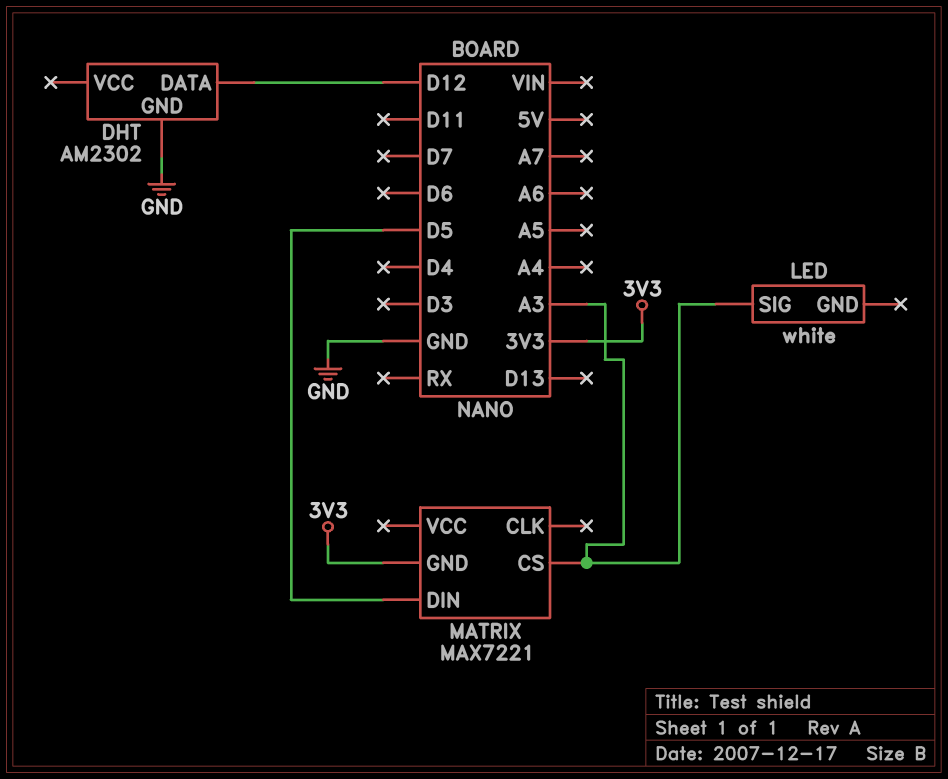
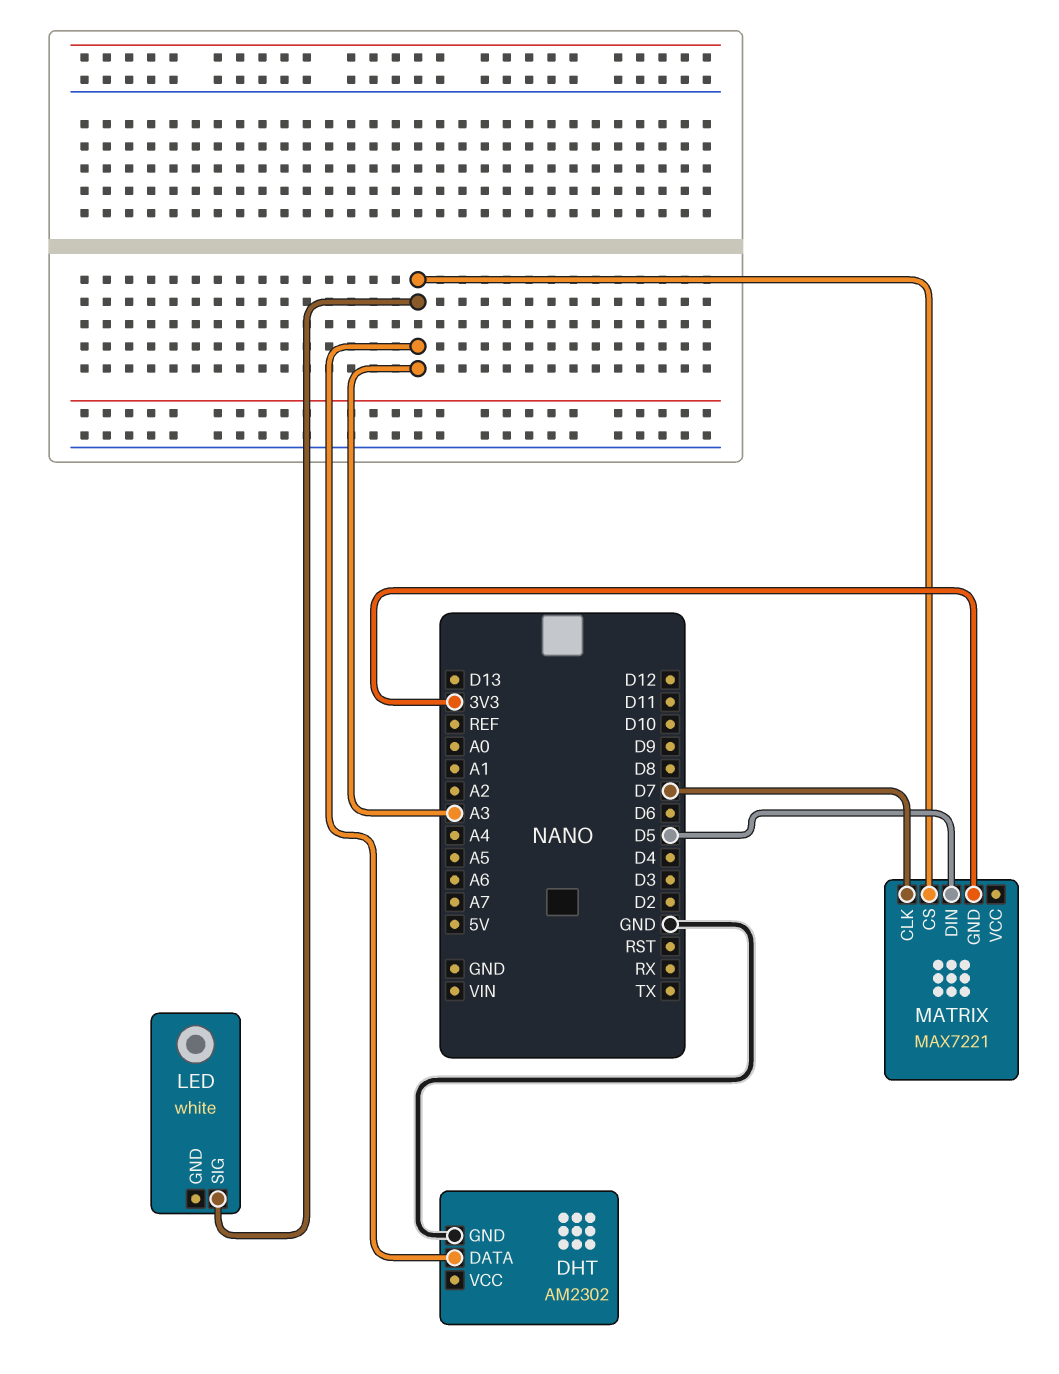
DHT pin DATA: D12 -> A3
MATRIX pin CLK: none -> D7

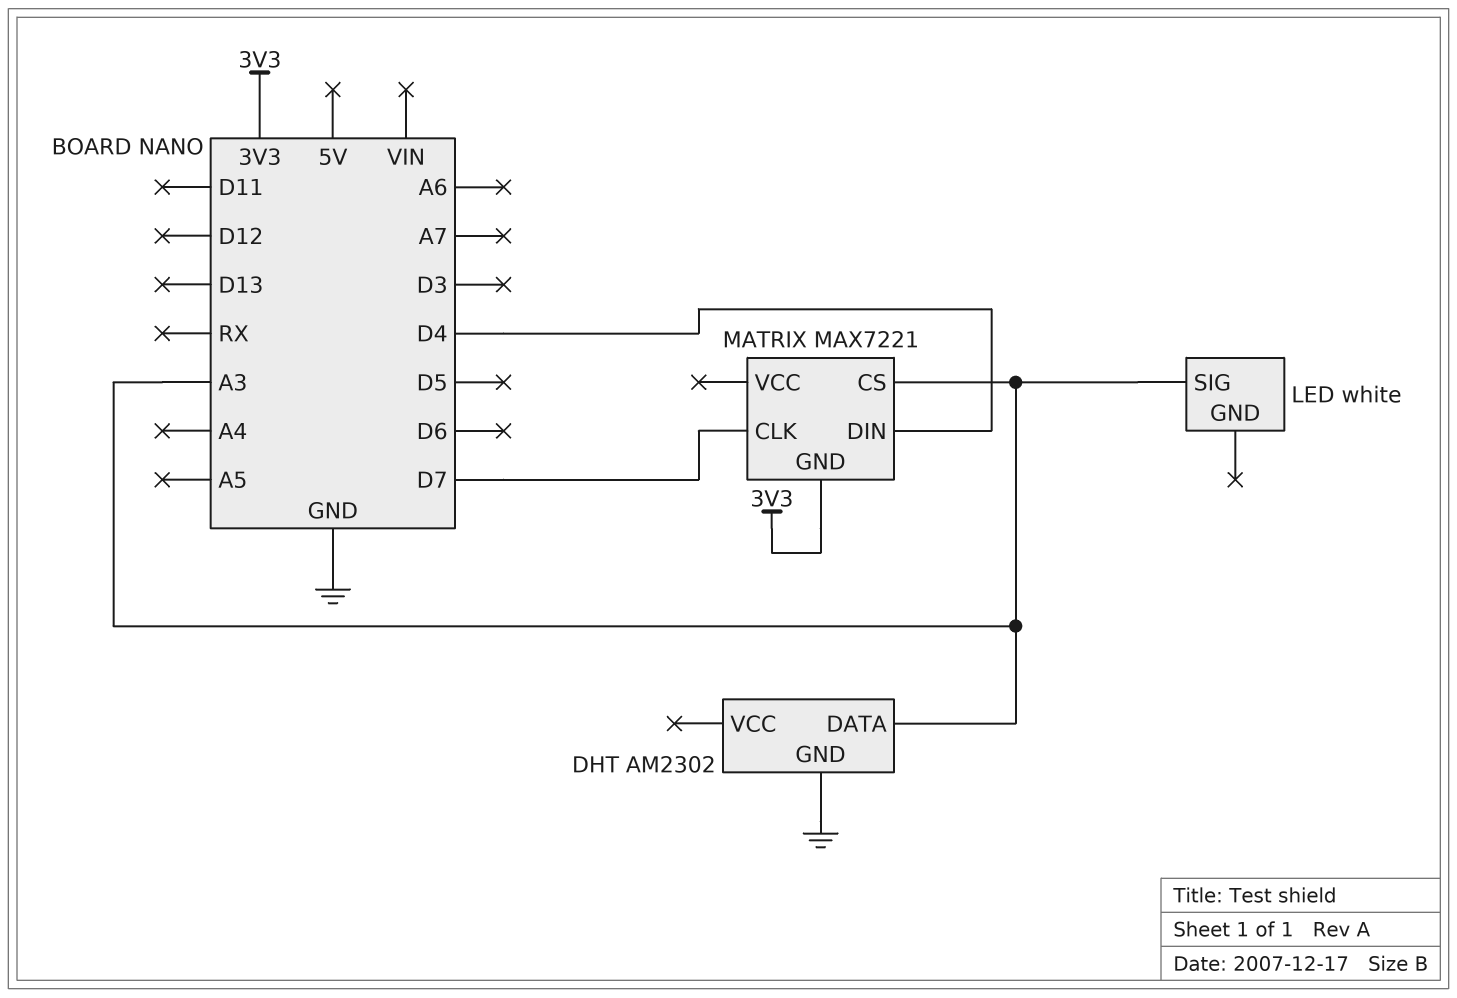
MATRIX pin DIN: D5 -> D4

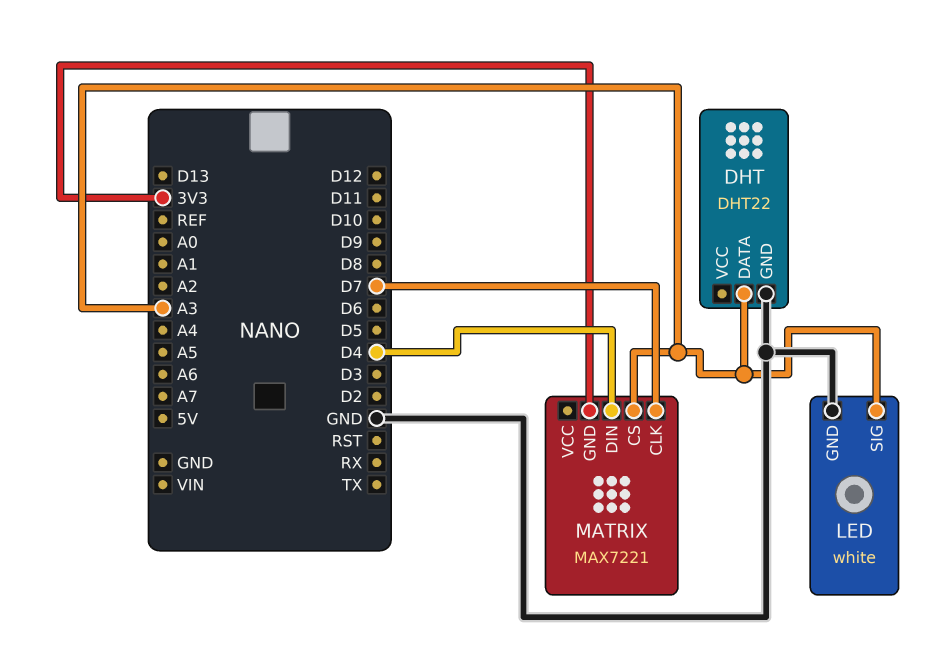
DHT: AM2302 -> DHT22
LED pin GND: none -> GND

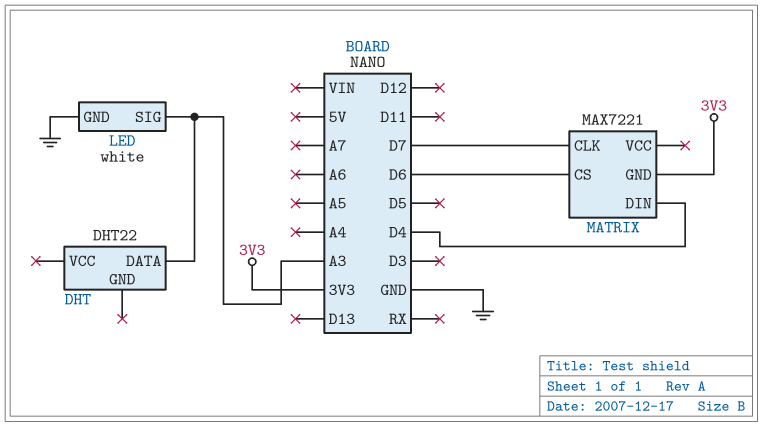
DHT pin GND: GND -> none
MATRIX pin CS: A3 -> D6

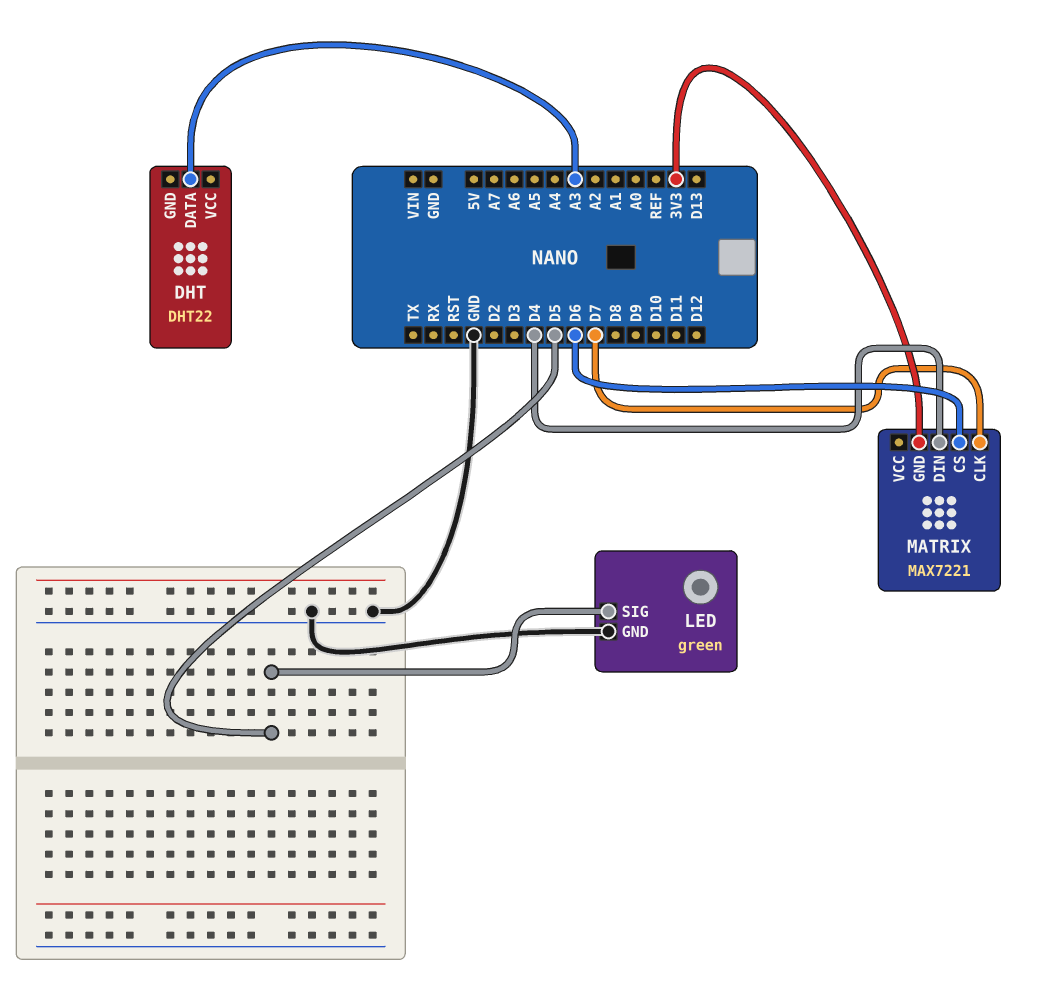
LED: white -> green
LED pin SIG: A3 -> D5

